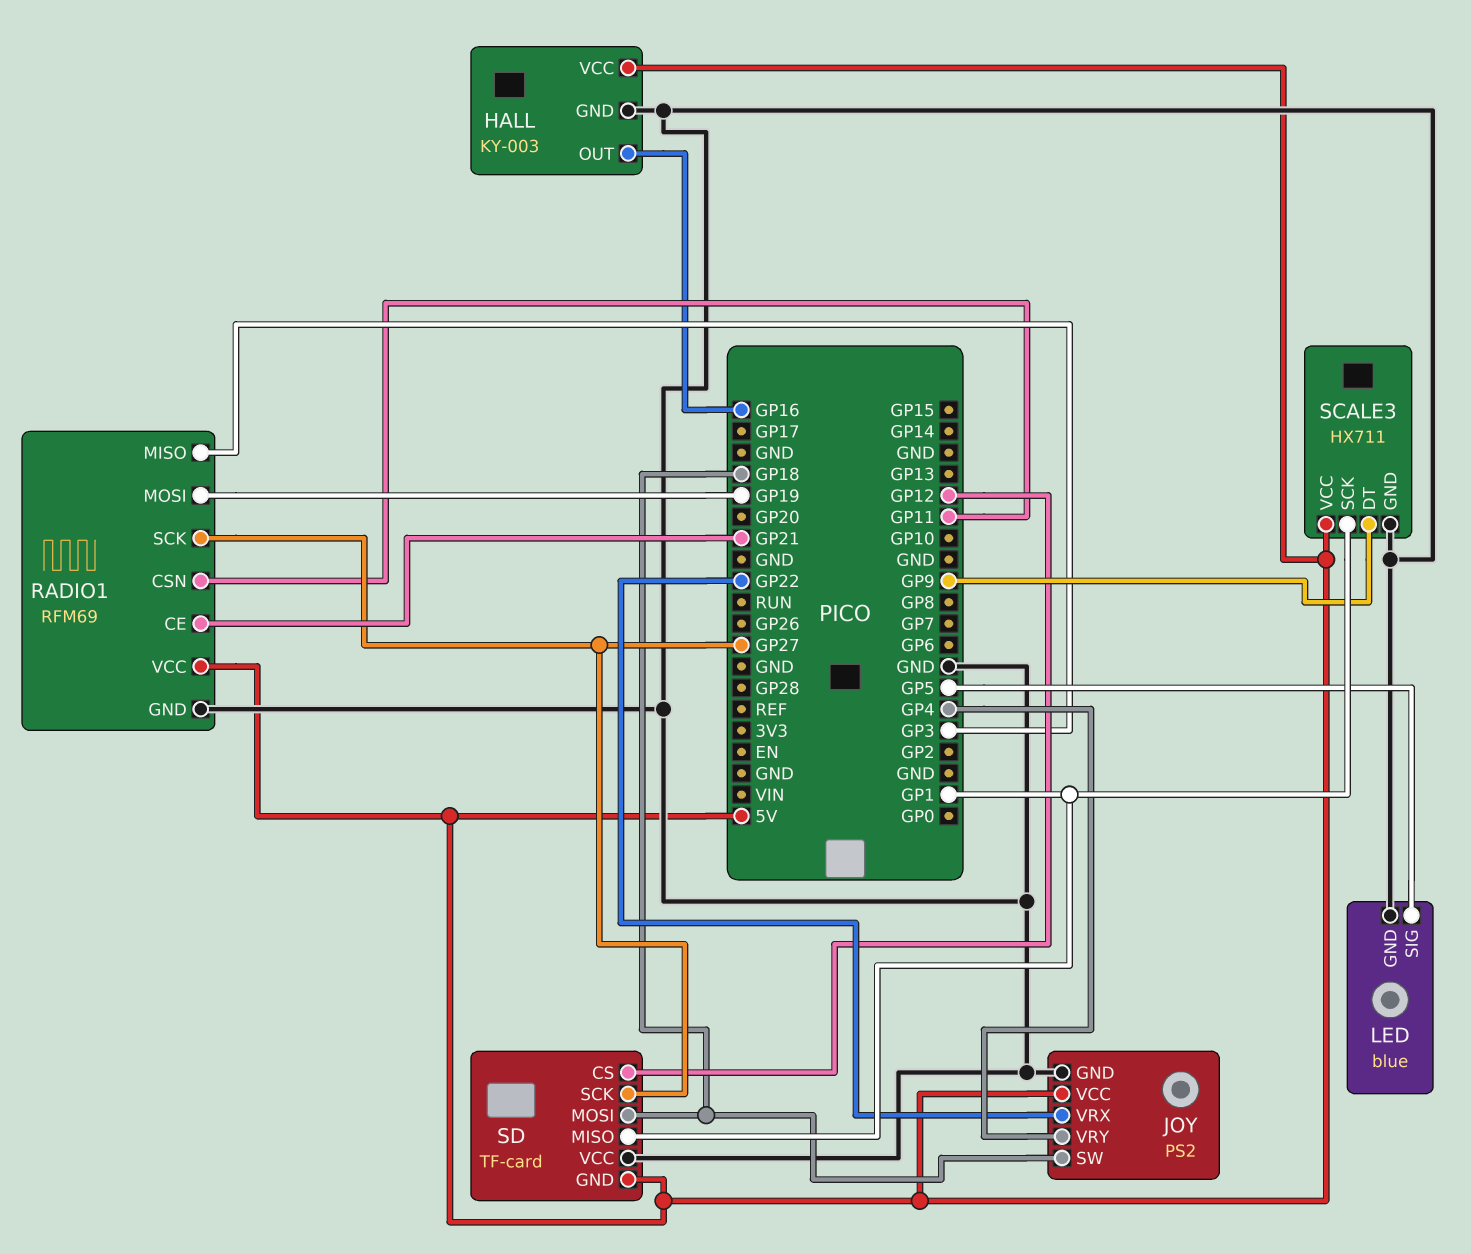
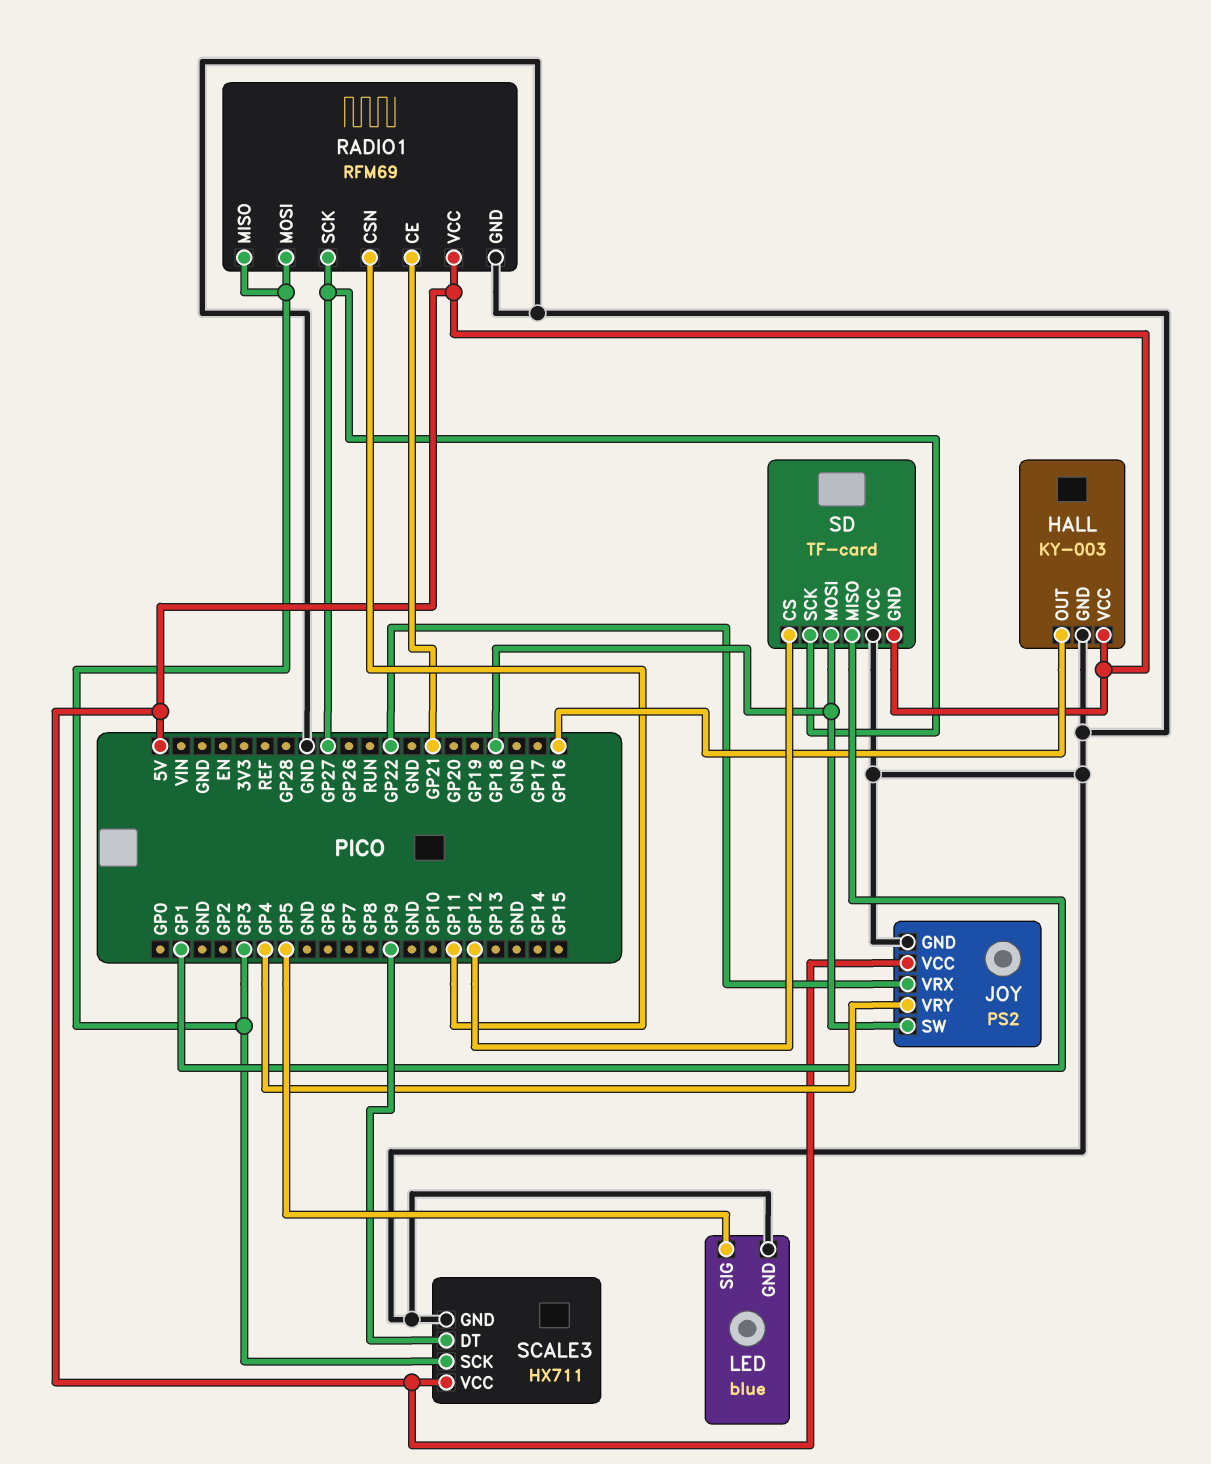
RADIO1 pin MOSI: GP19 -> GP3
SCALE3 pin SCK: GP1 -> GP3

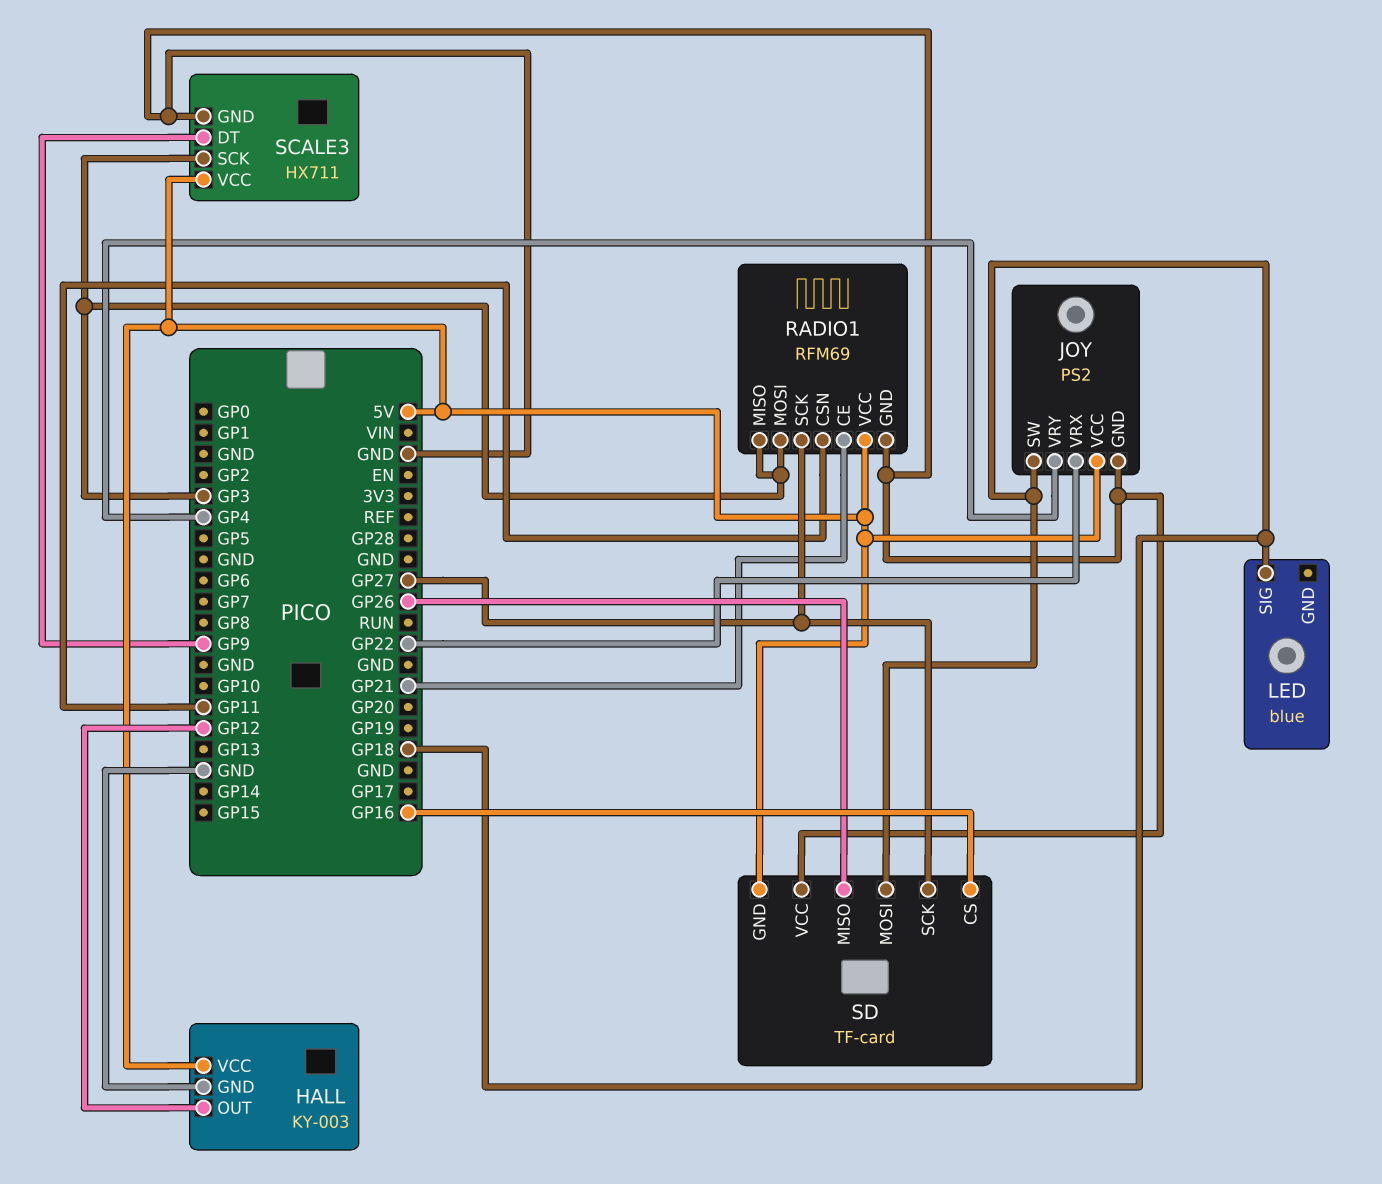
HALL pin OUT: GP16 -> GP12
LED pin GND: GND -> none
LED pin SIG: GP5 -> GP18
SD pin CS: GP12 -> GP16
SD pin MISO: GP1 -> GP26

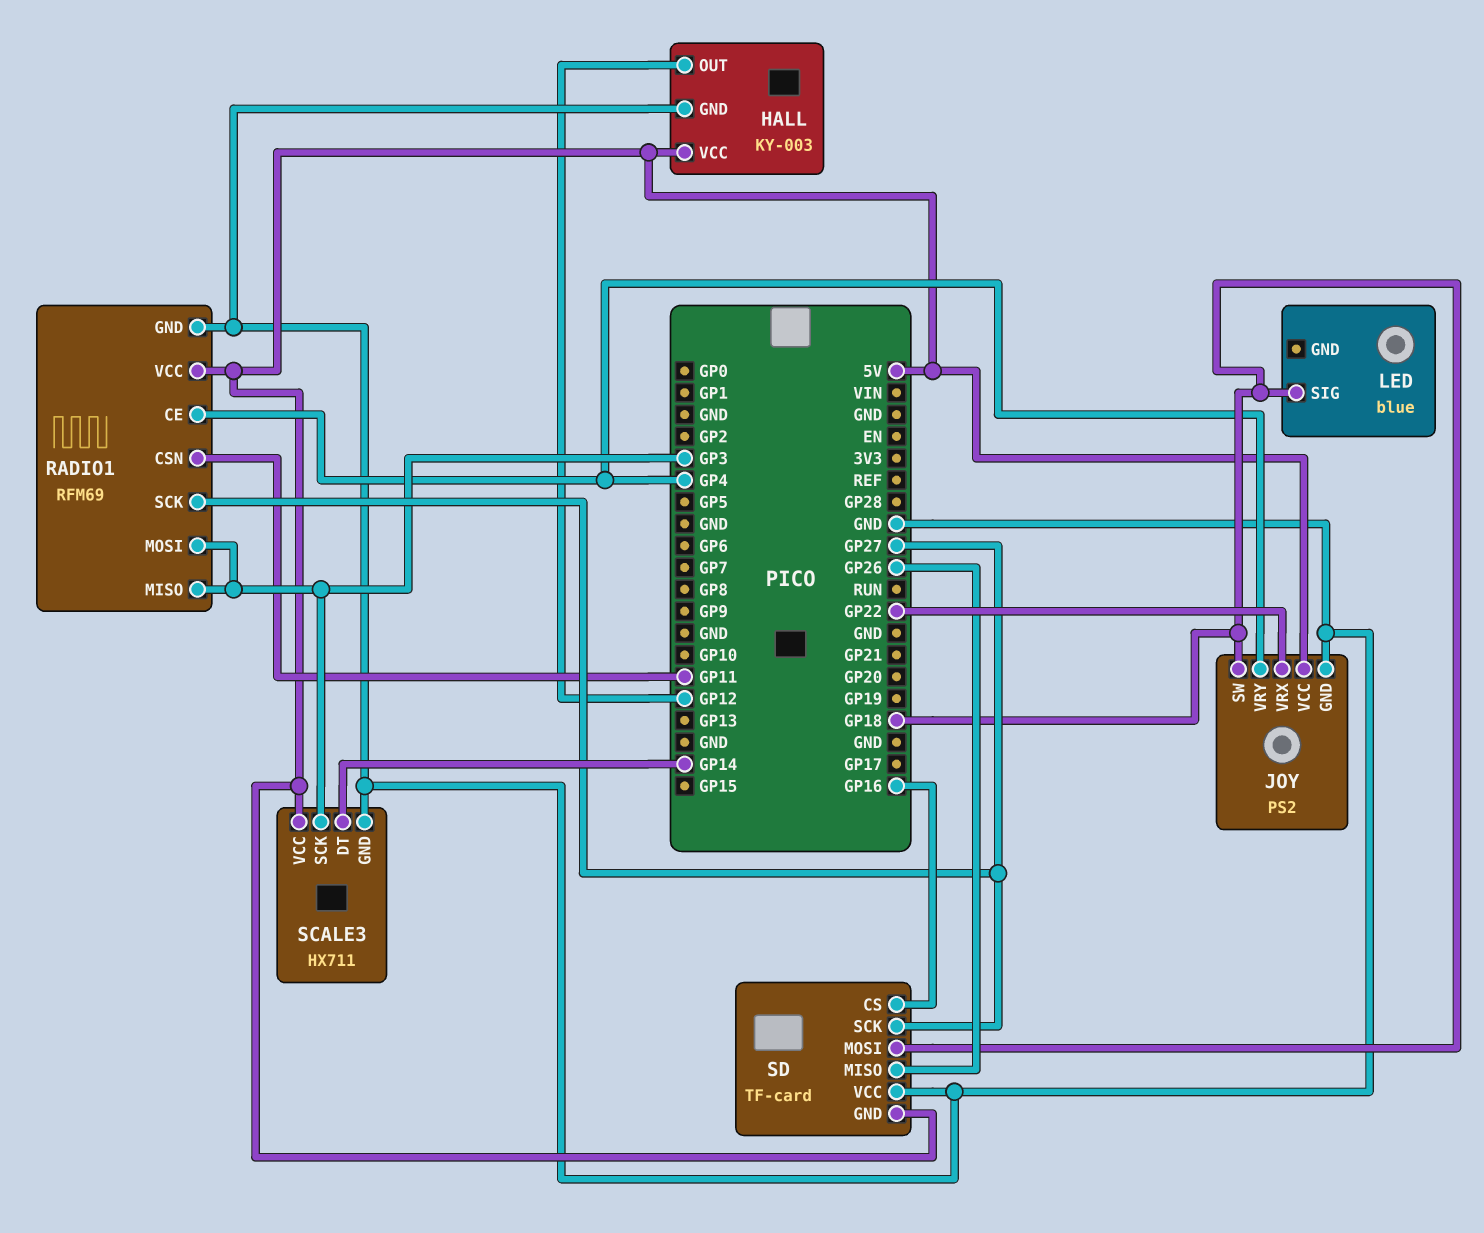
RADIO1 pin CE: GP21 -> GP4
SCALE3 pin DT: GP9 -> GP14

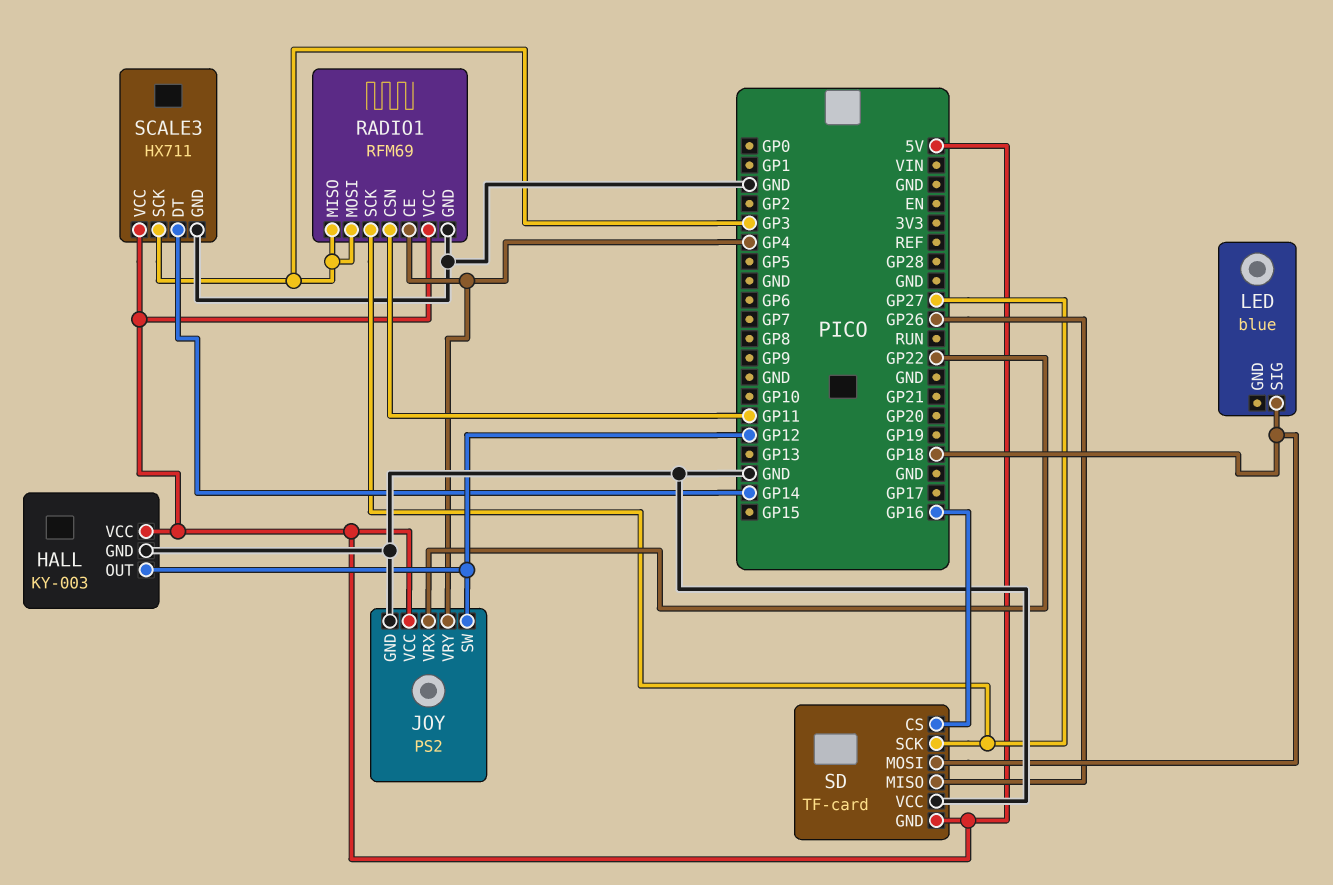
JOY pin SW: GP18 -> GP12

